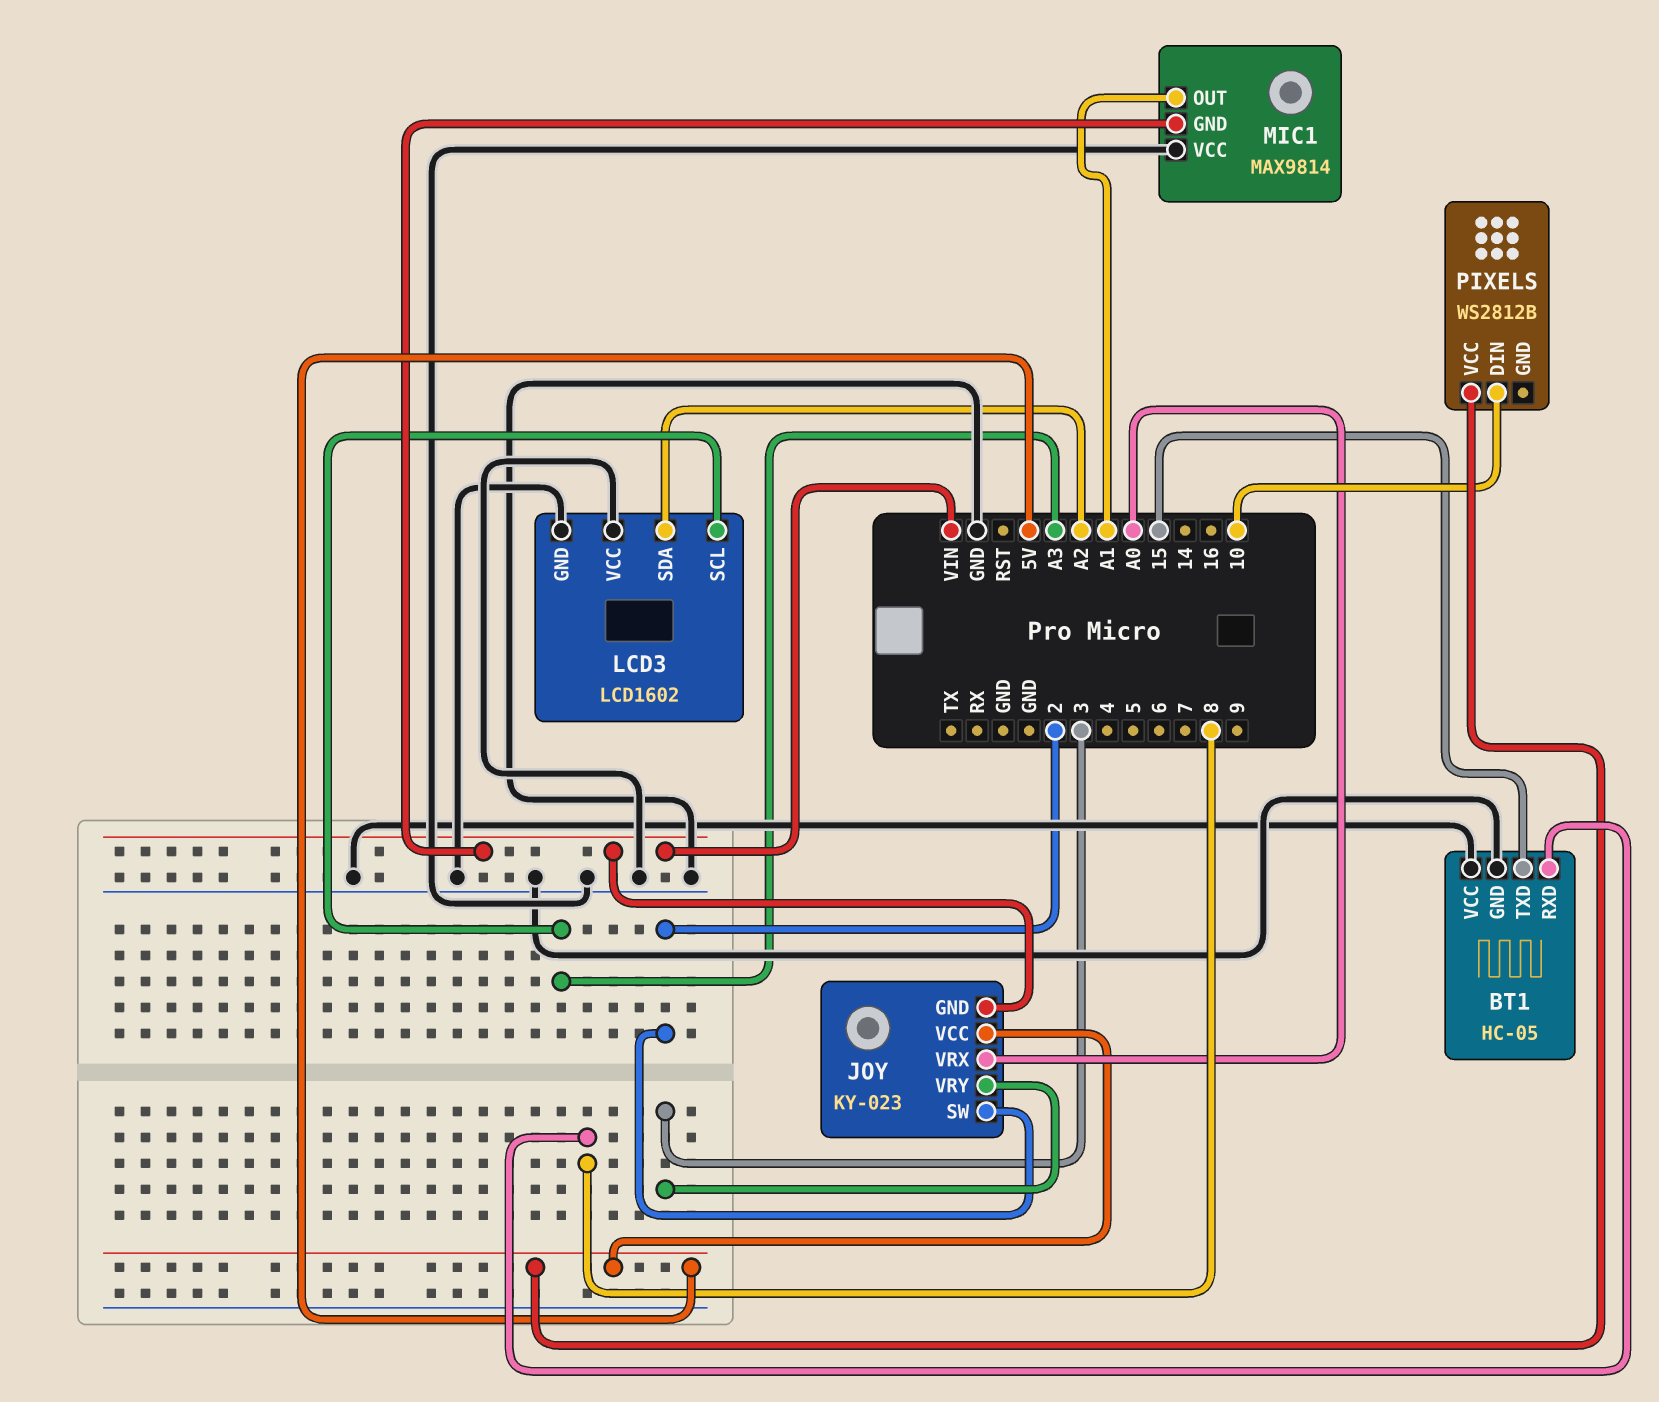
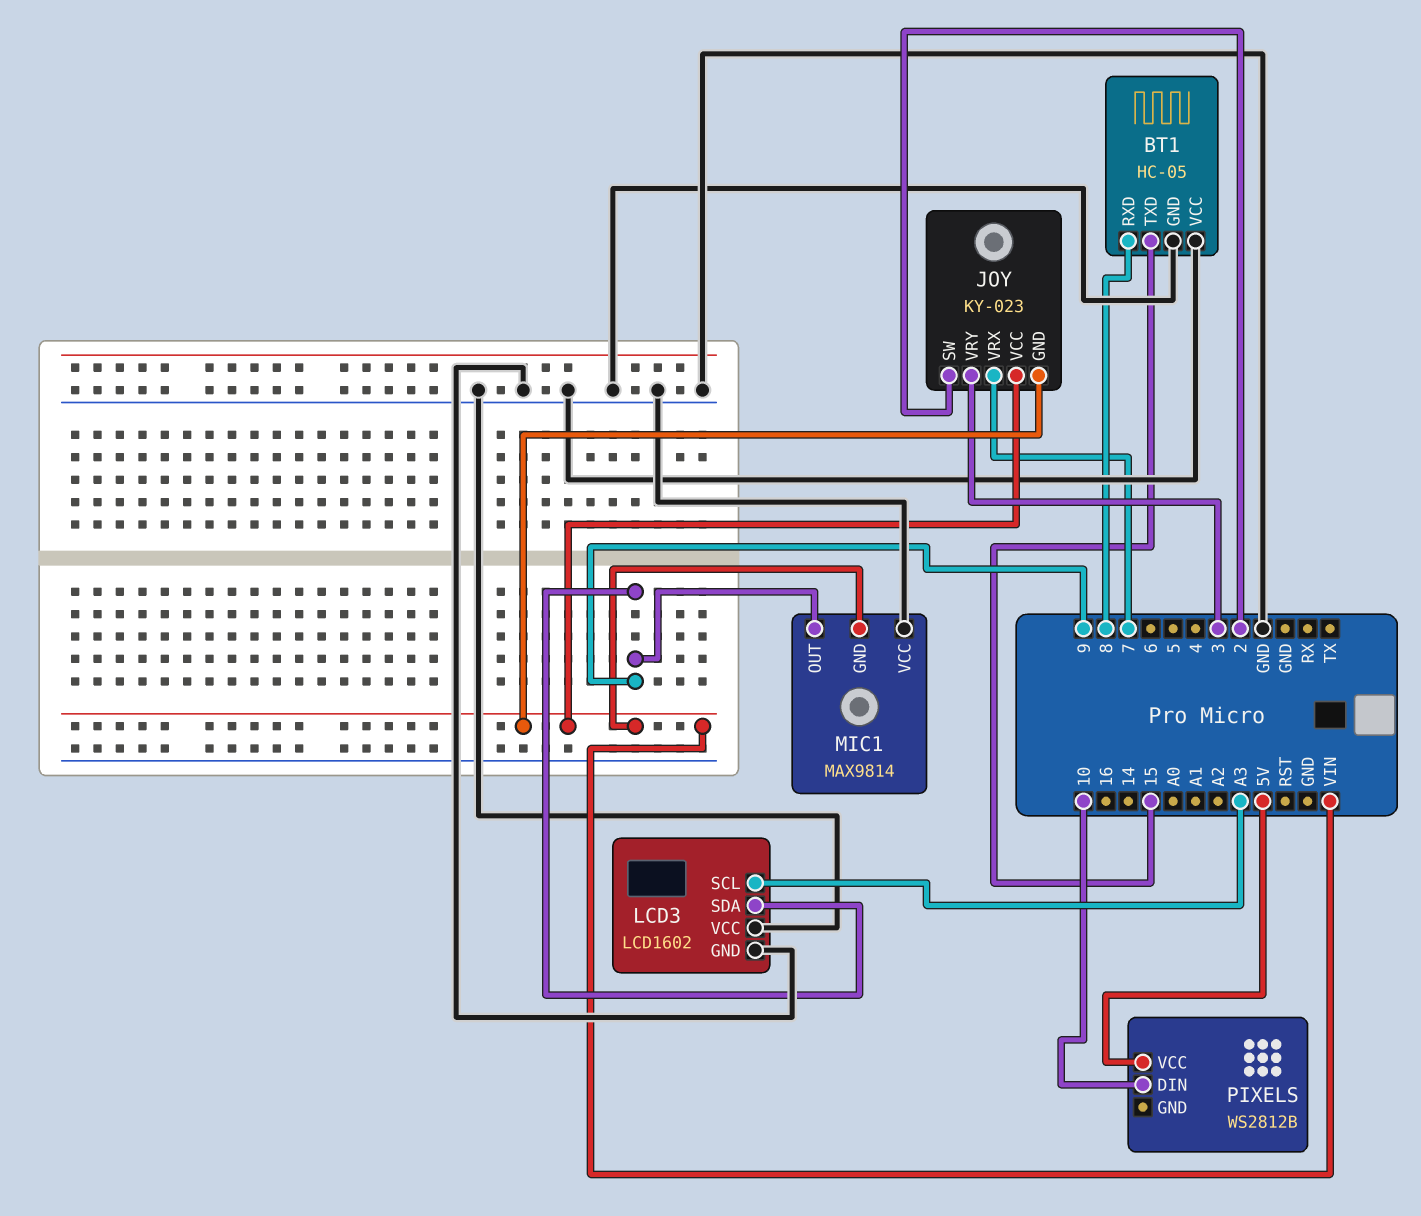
JOY pin VCC: 5V -> VIN
JOY pin VRX: A0 -> 7
LCD3 pin SDA: A2 -> 9
MIC1 pin OUT: A1 -> 9

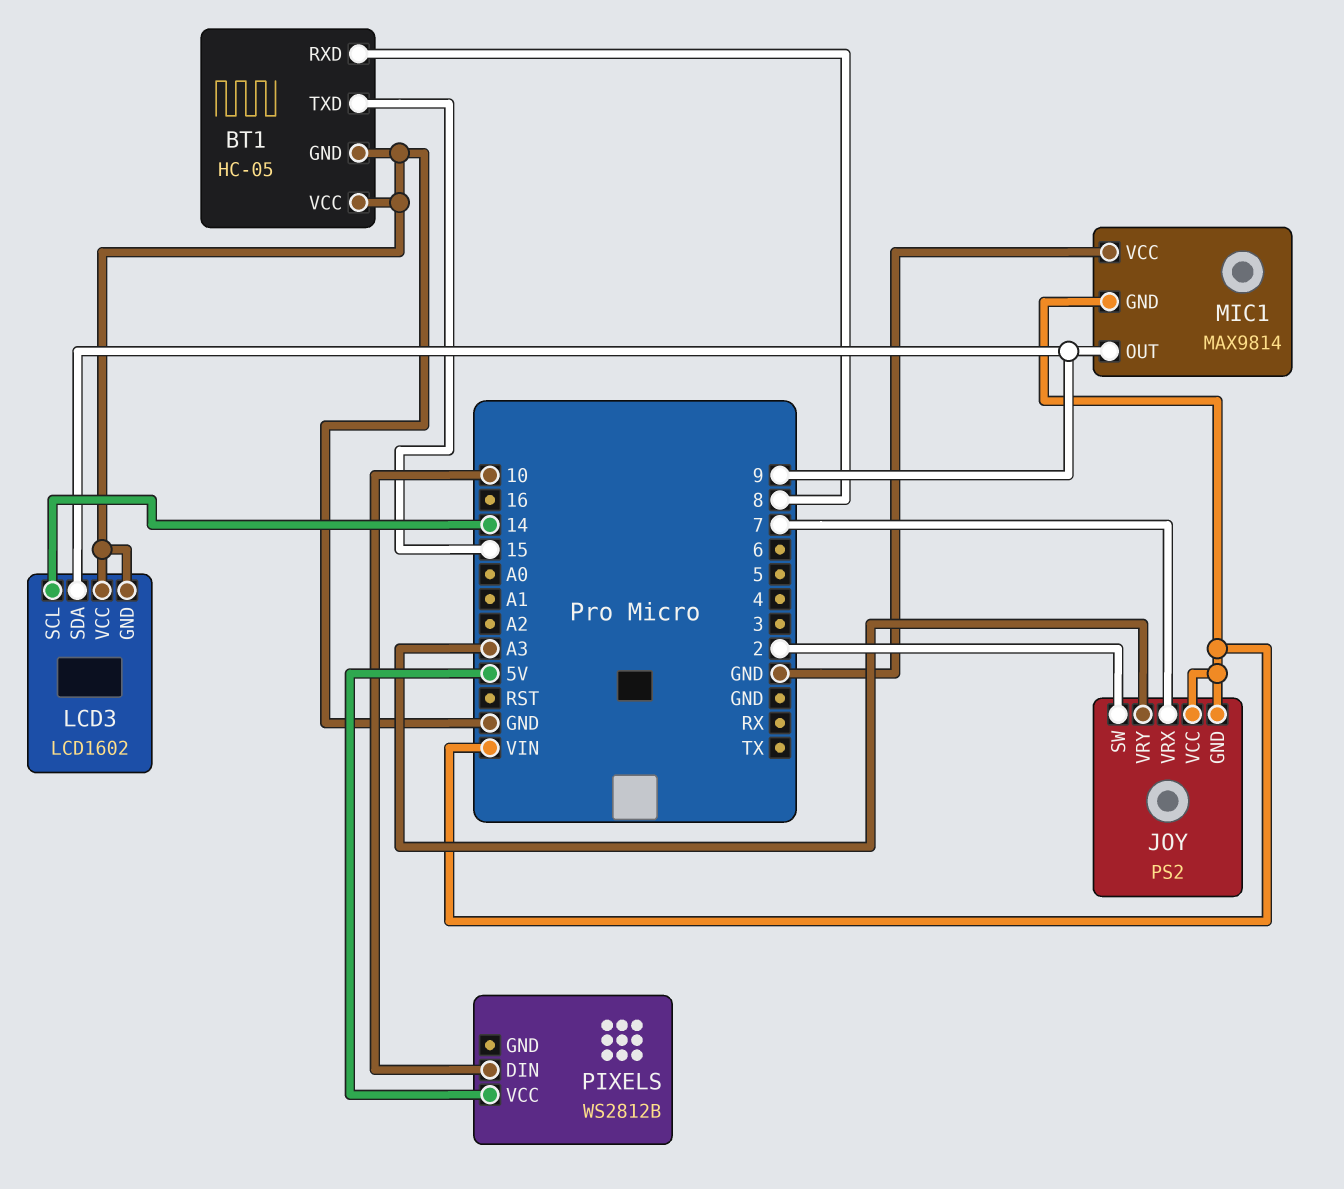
JOY: KY-023 -> PS2
JOY pin VRY: 3 -> A3
LCD3 pin SCL: A3 -> 14

